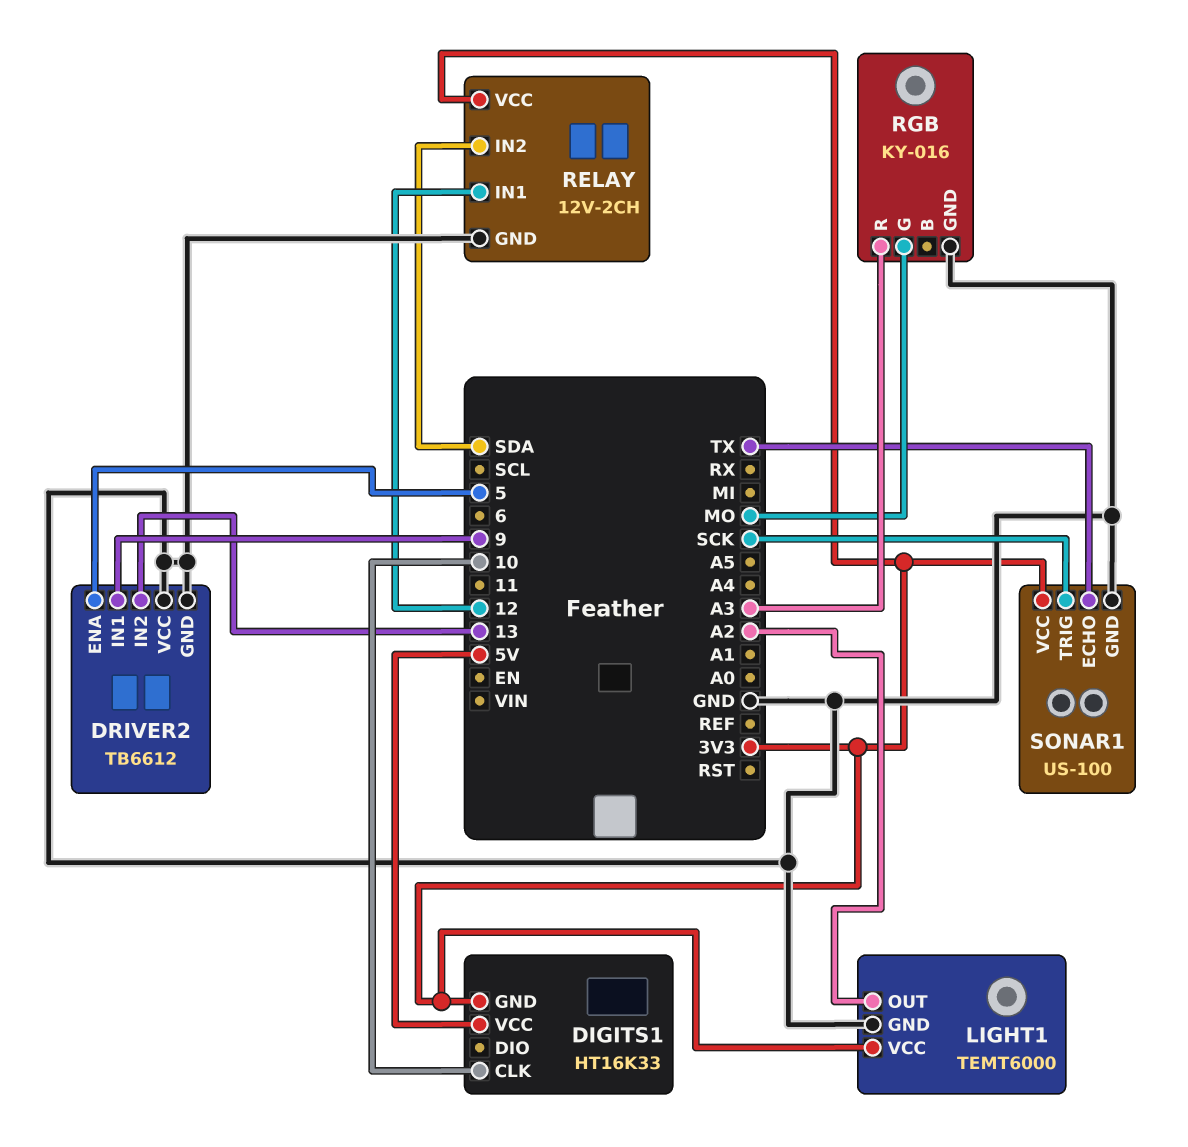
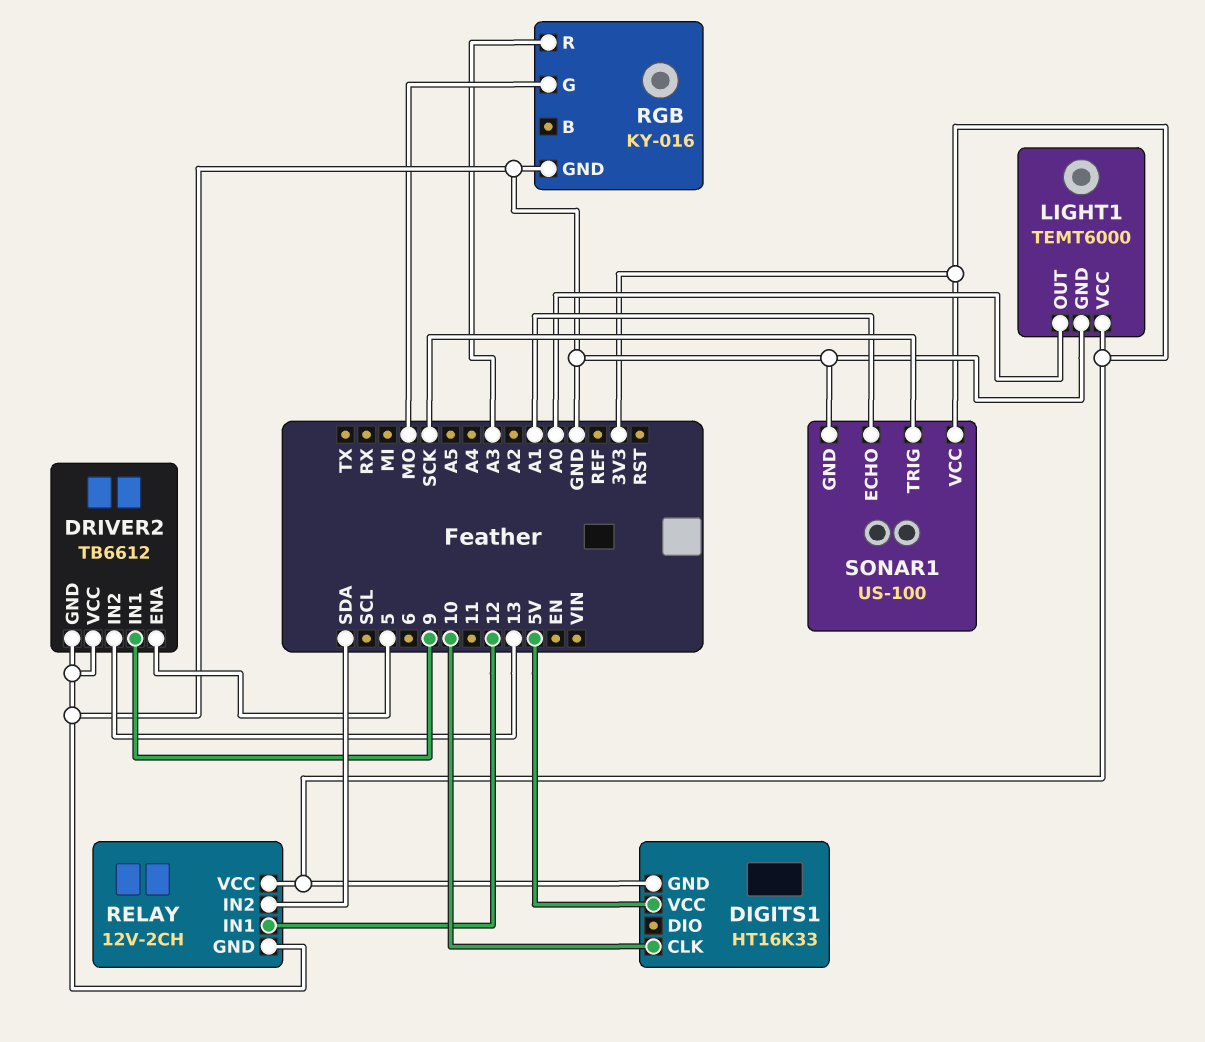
LIGHT1 pin OUT: A2 -> A0
SONAR1 pin ECHO: TX -> A1

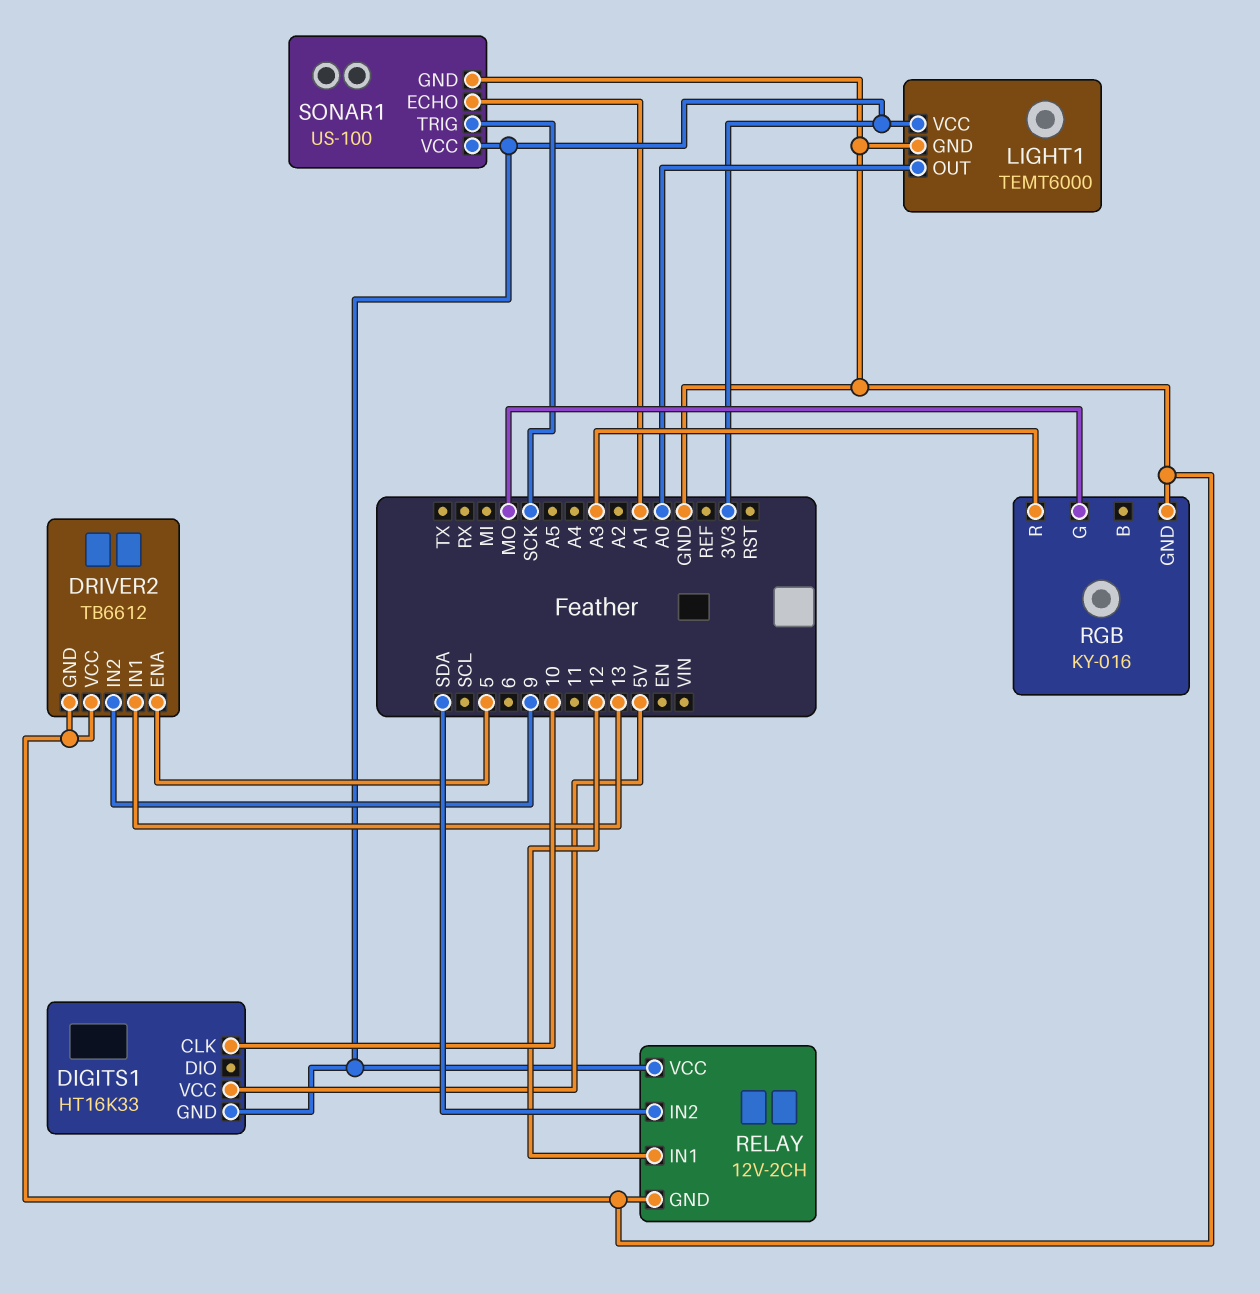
DRIVER2 pin IN1: 9 -> 13
DRIVER2 pin IN2: 13 -> 9

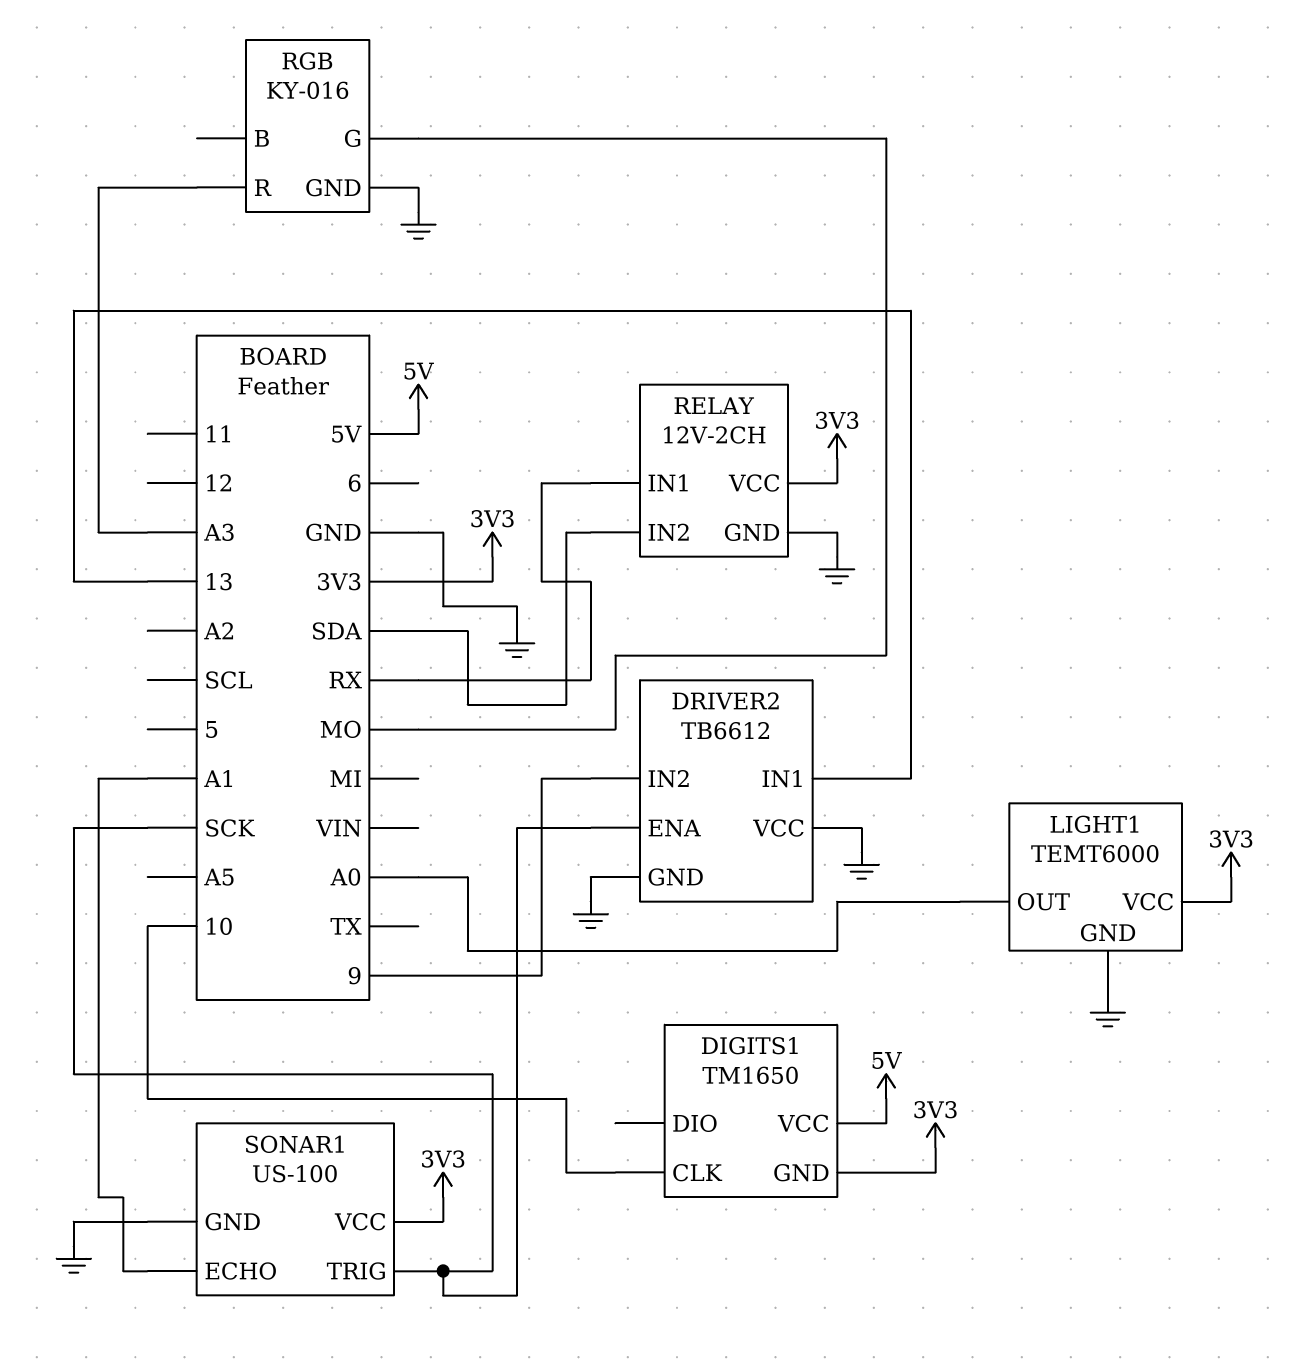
DIGITS1: HT16K33 -> TM1650
DRIVER2 pin ENA: 5 -> SCK
RELAY pin IN1: 12 -> RX

